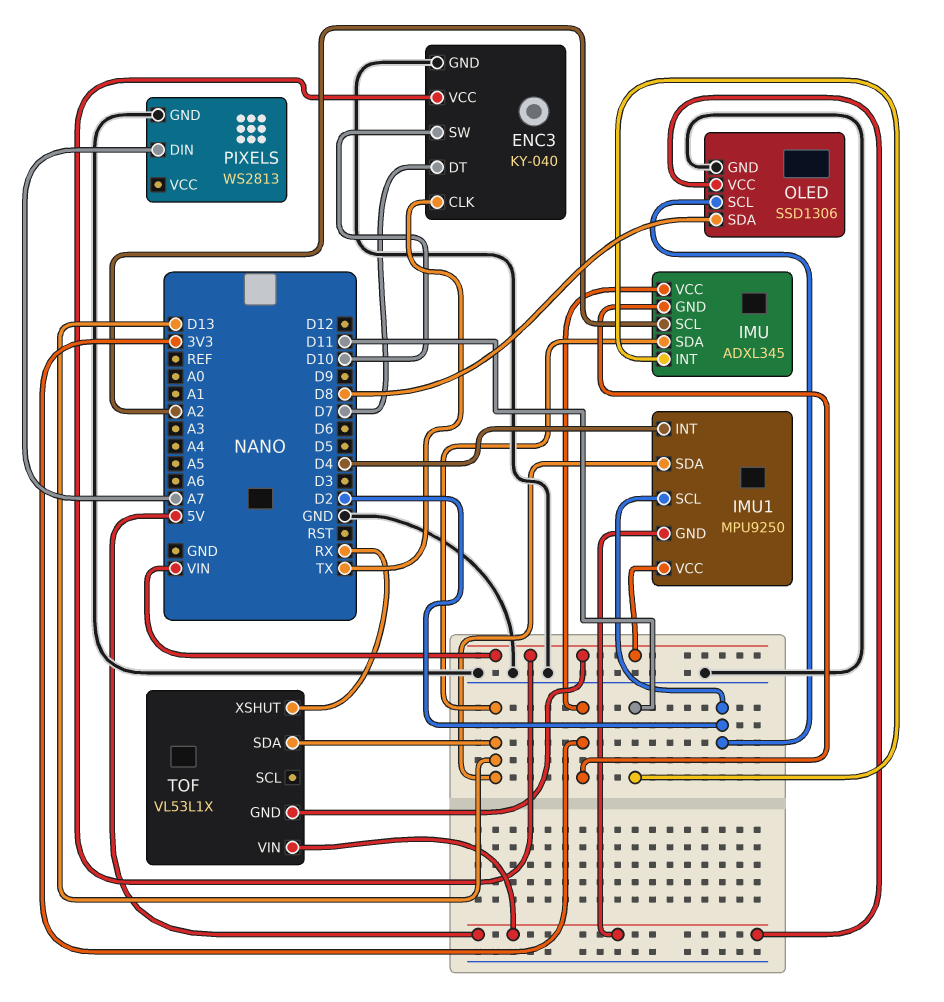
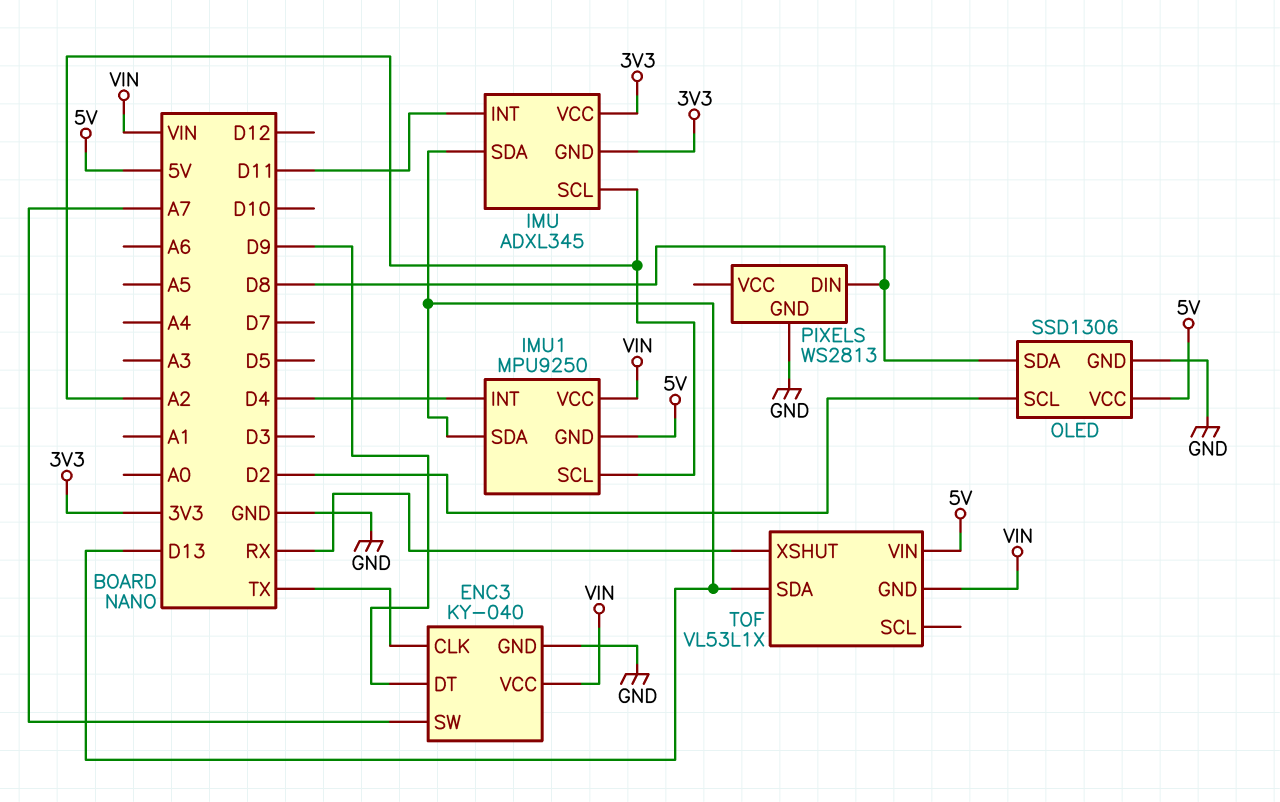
ENC3 pin DT: D7 -> D9
ENC3 pin SW: D10 -> A7
IMU1 pin SCL: D2 -> A2
PIXELS pin DIN: A7 -> D8

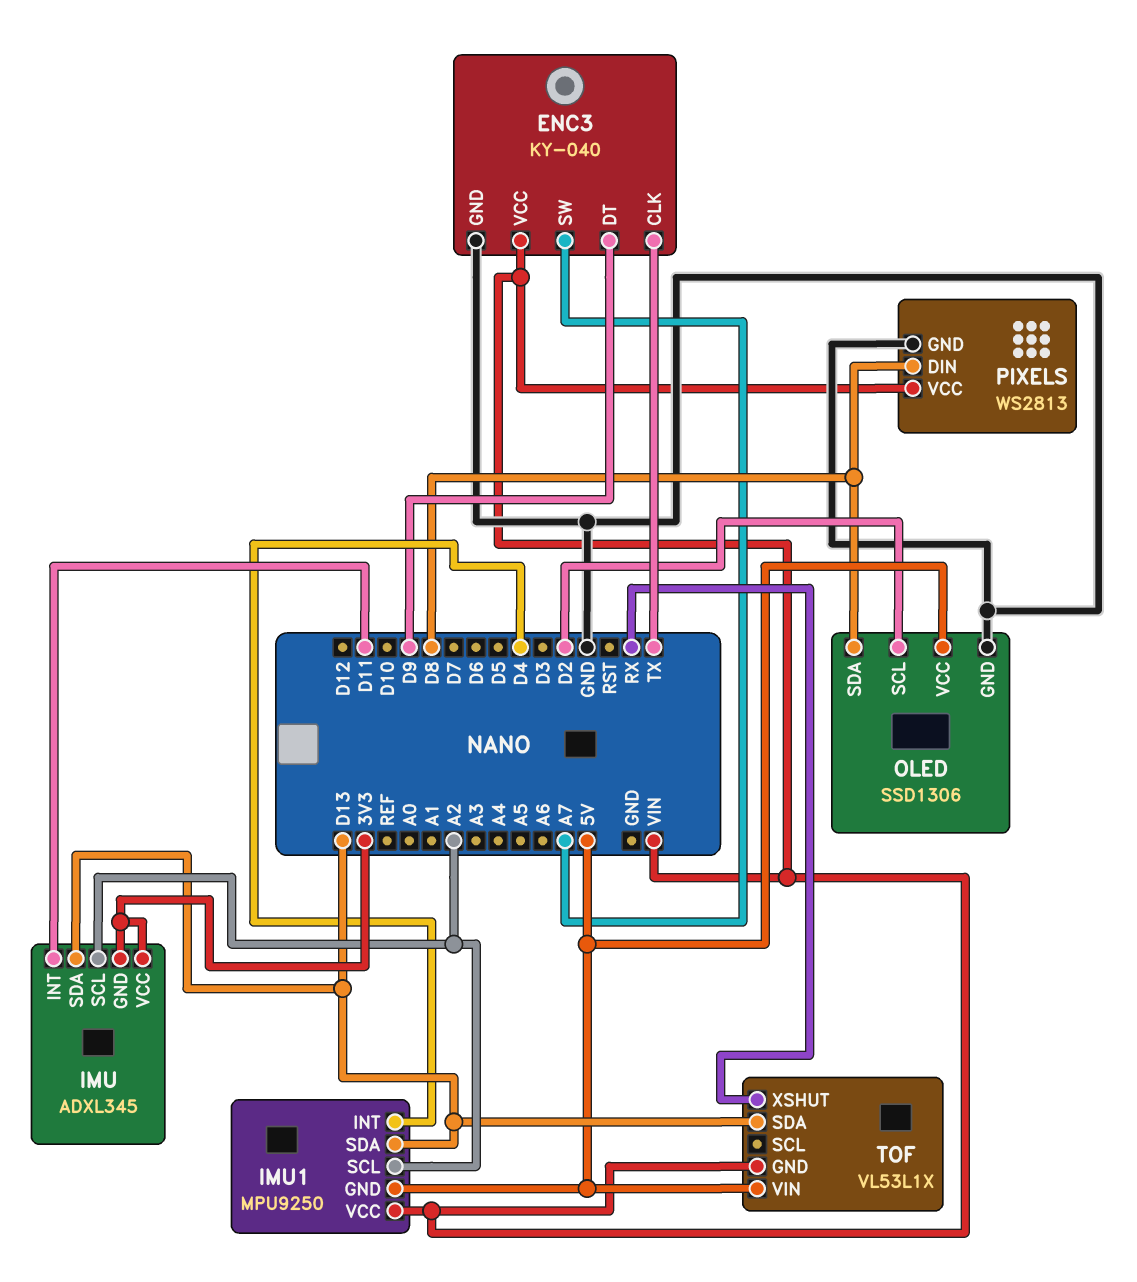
PIXELS pin VCC: none -> VIN

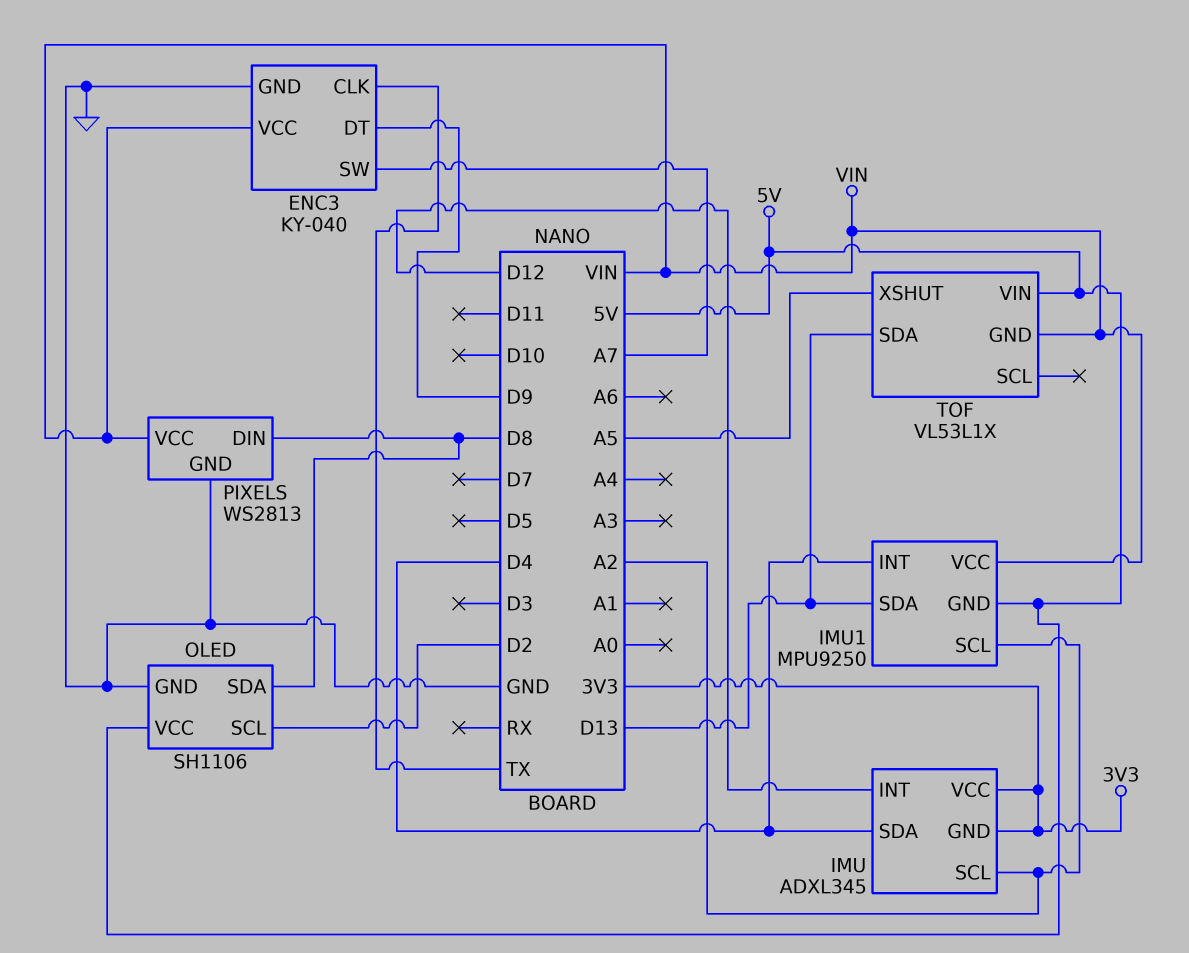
IMU pin INT: D11 -> D12
IMU pin SDA: D13 -> D4
OLED: SSD1306 -> SH1106
TOF pin XSHUT: RX -> A5

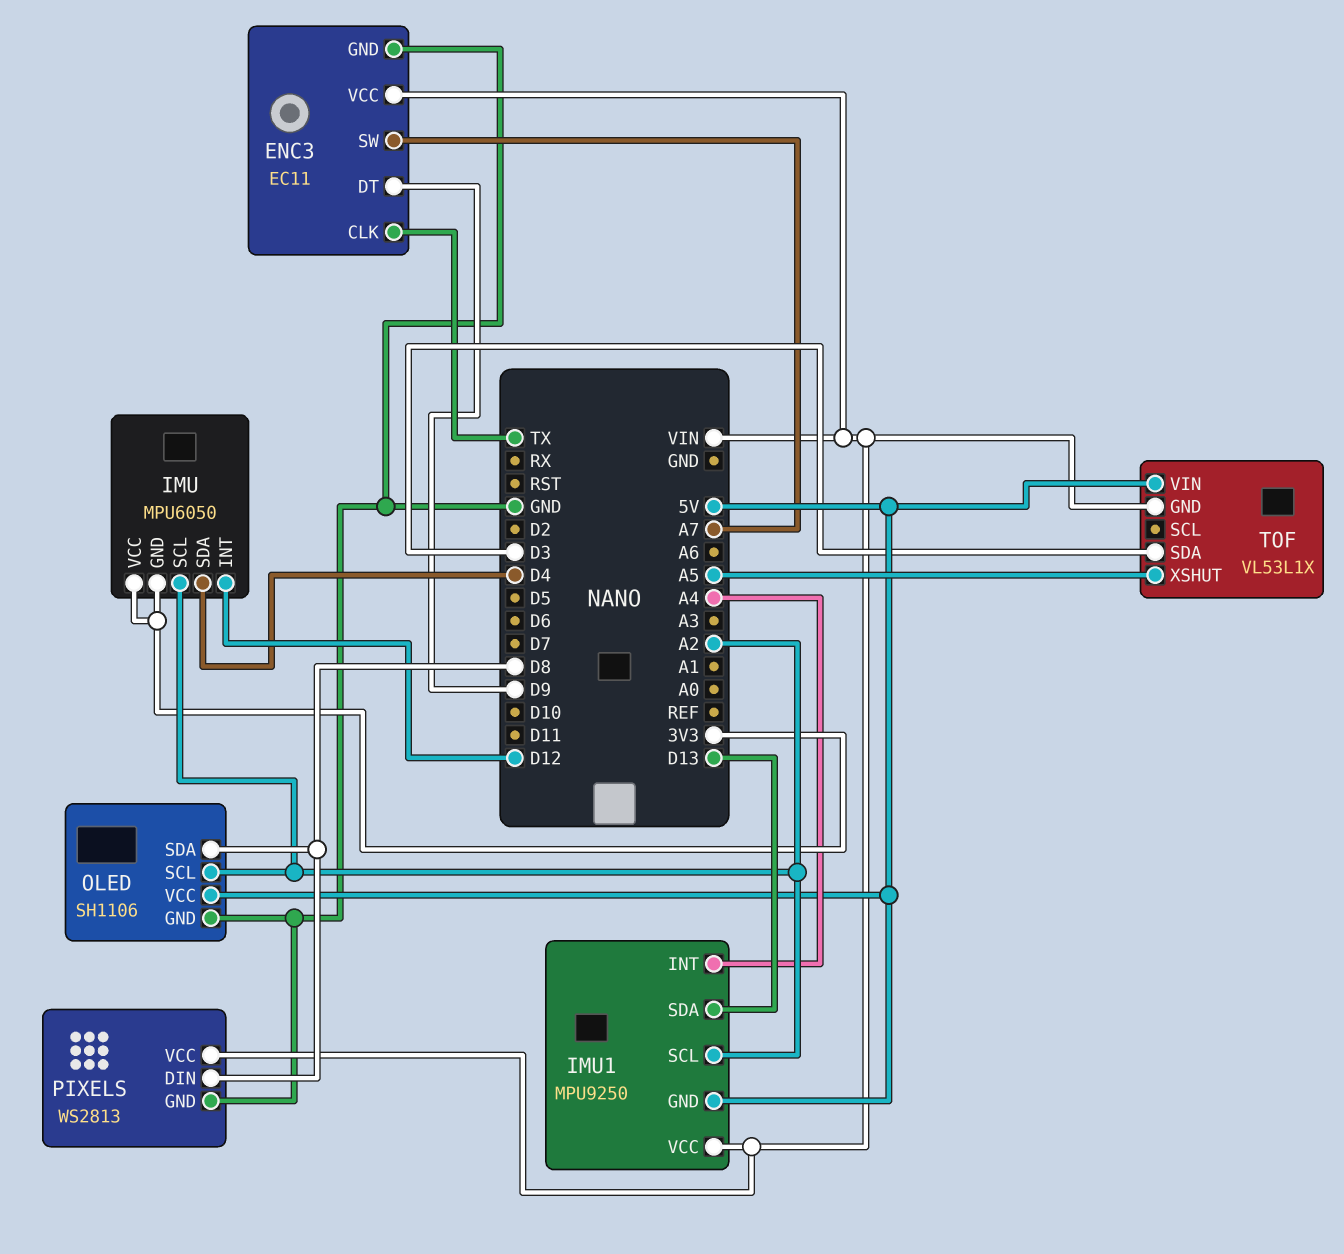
ENC3: KY-040 -> EC11
IMU: ADXL345 -> MPU6050
IMU1 pin INT: D4 -> A4
OLED pin SCL: D2 -> A2
TOF pin SDA: D13 -> D3

